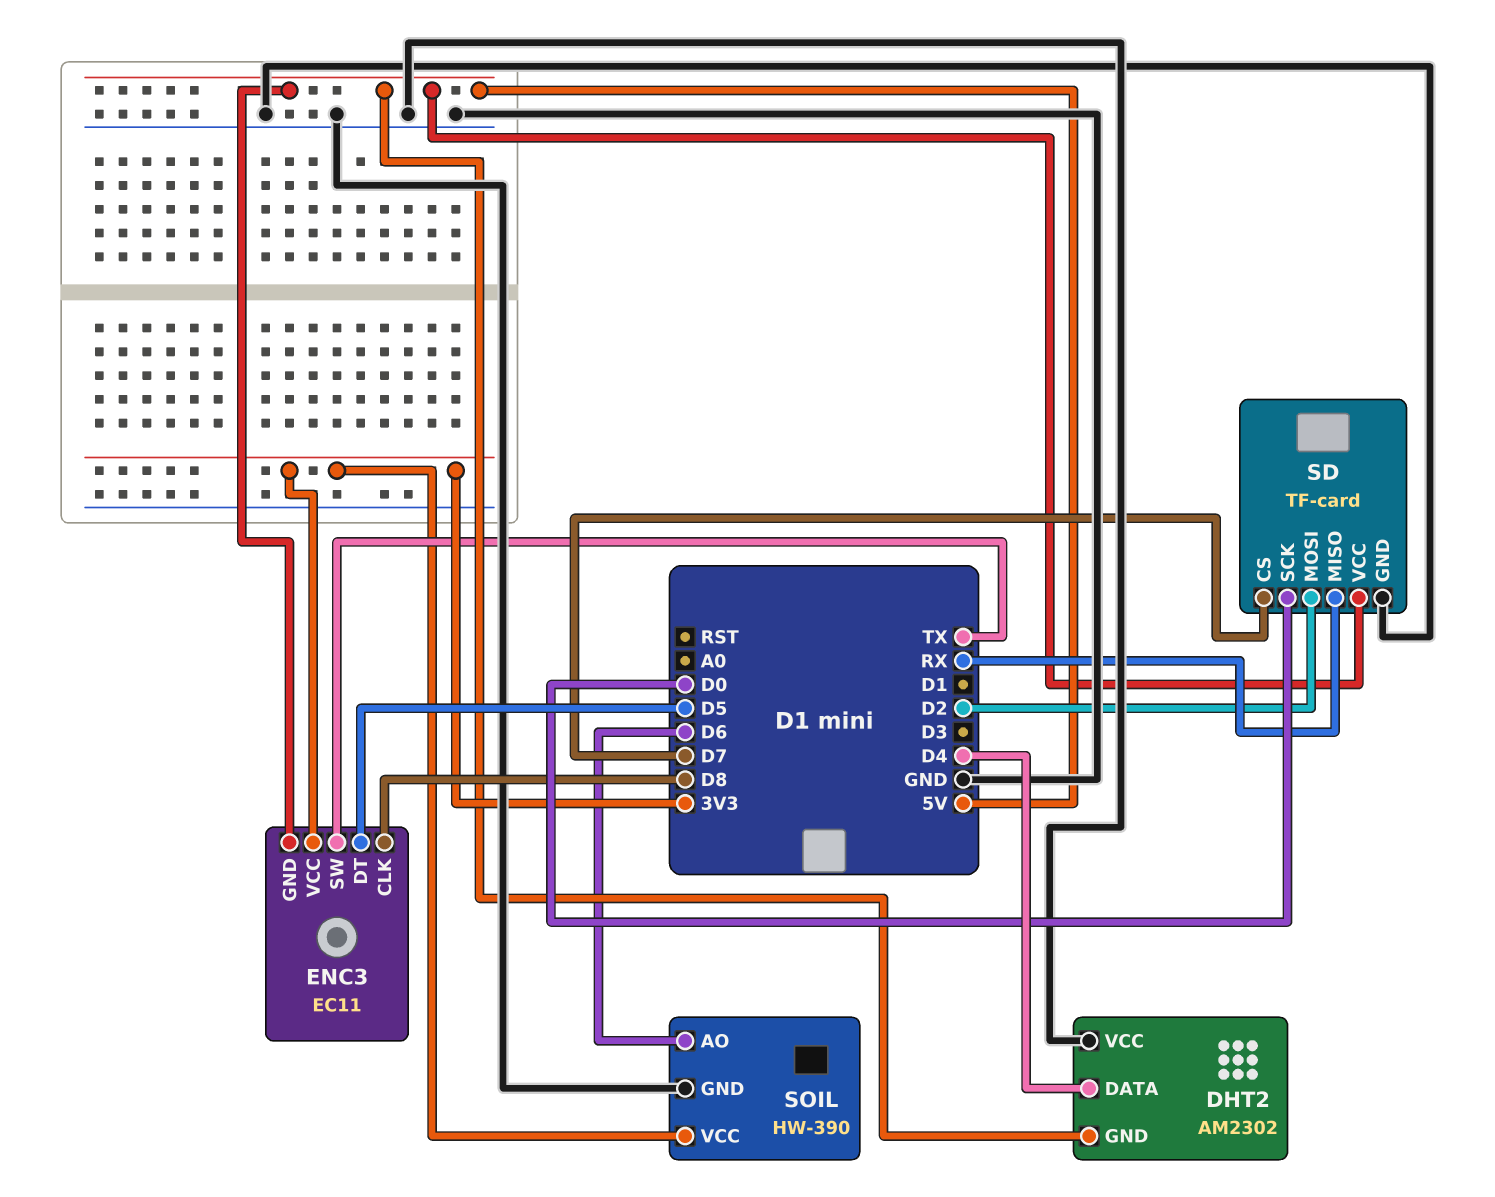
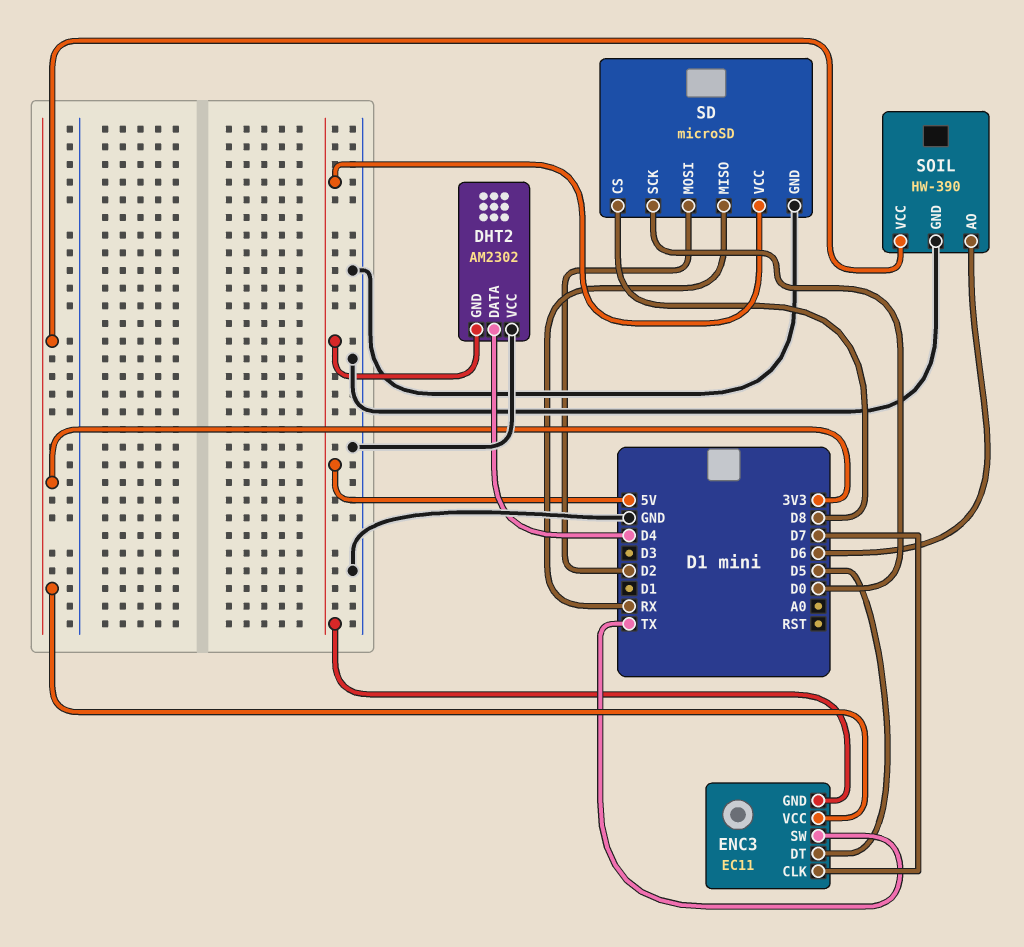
ENC3 pin CLK: D8 -> D7
SD: TF-card -> microSD
SD pin CS: D7 -> D8

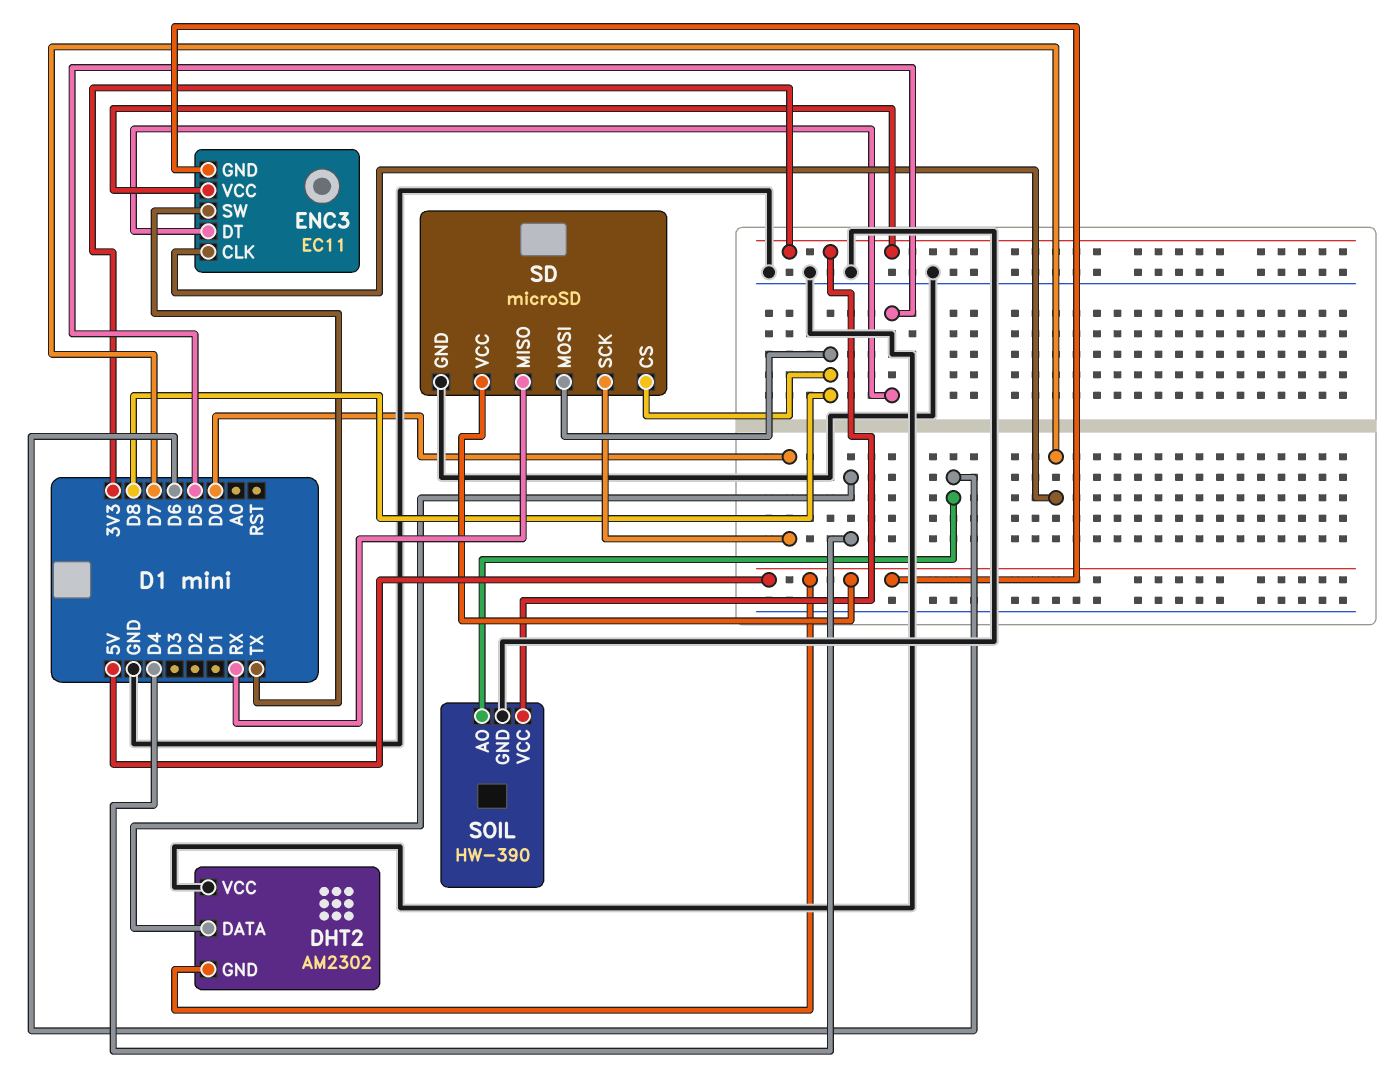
SD pin MOSI: D2 -> D8

